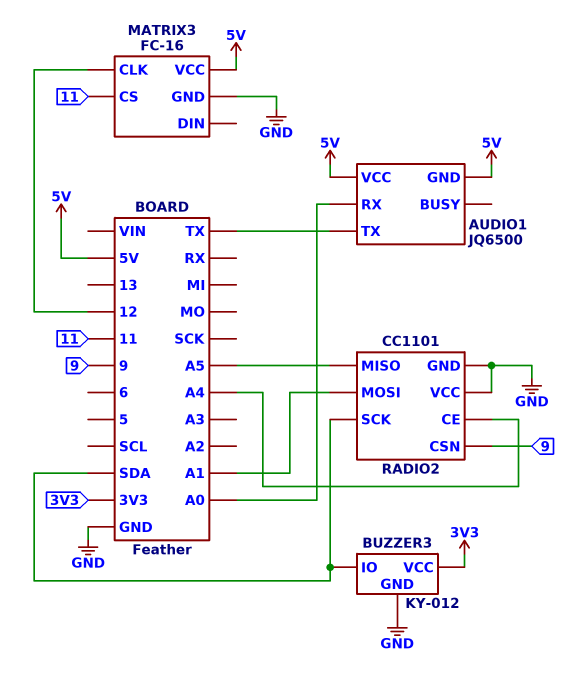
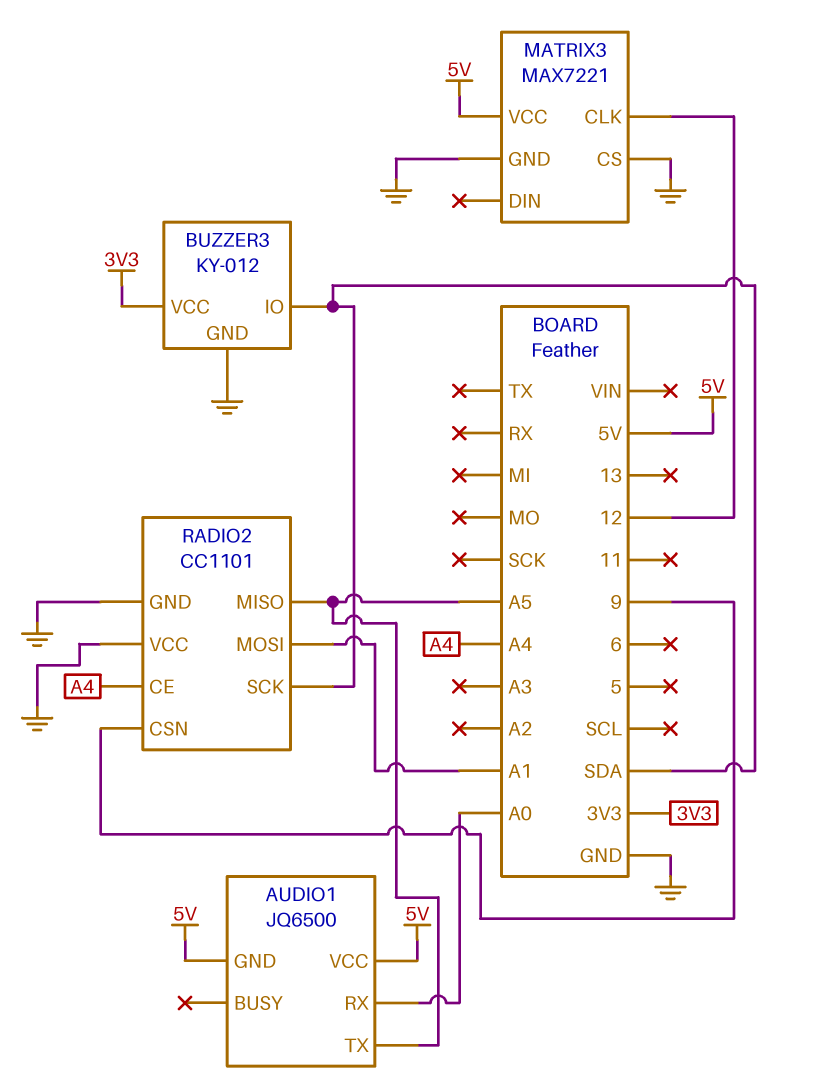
AUDIO1 pin TX: TX -> A5
MATRIX3: FC-16 -> MAX7221
MATRIX3 pin CS: 11 -> GND

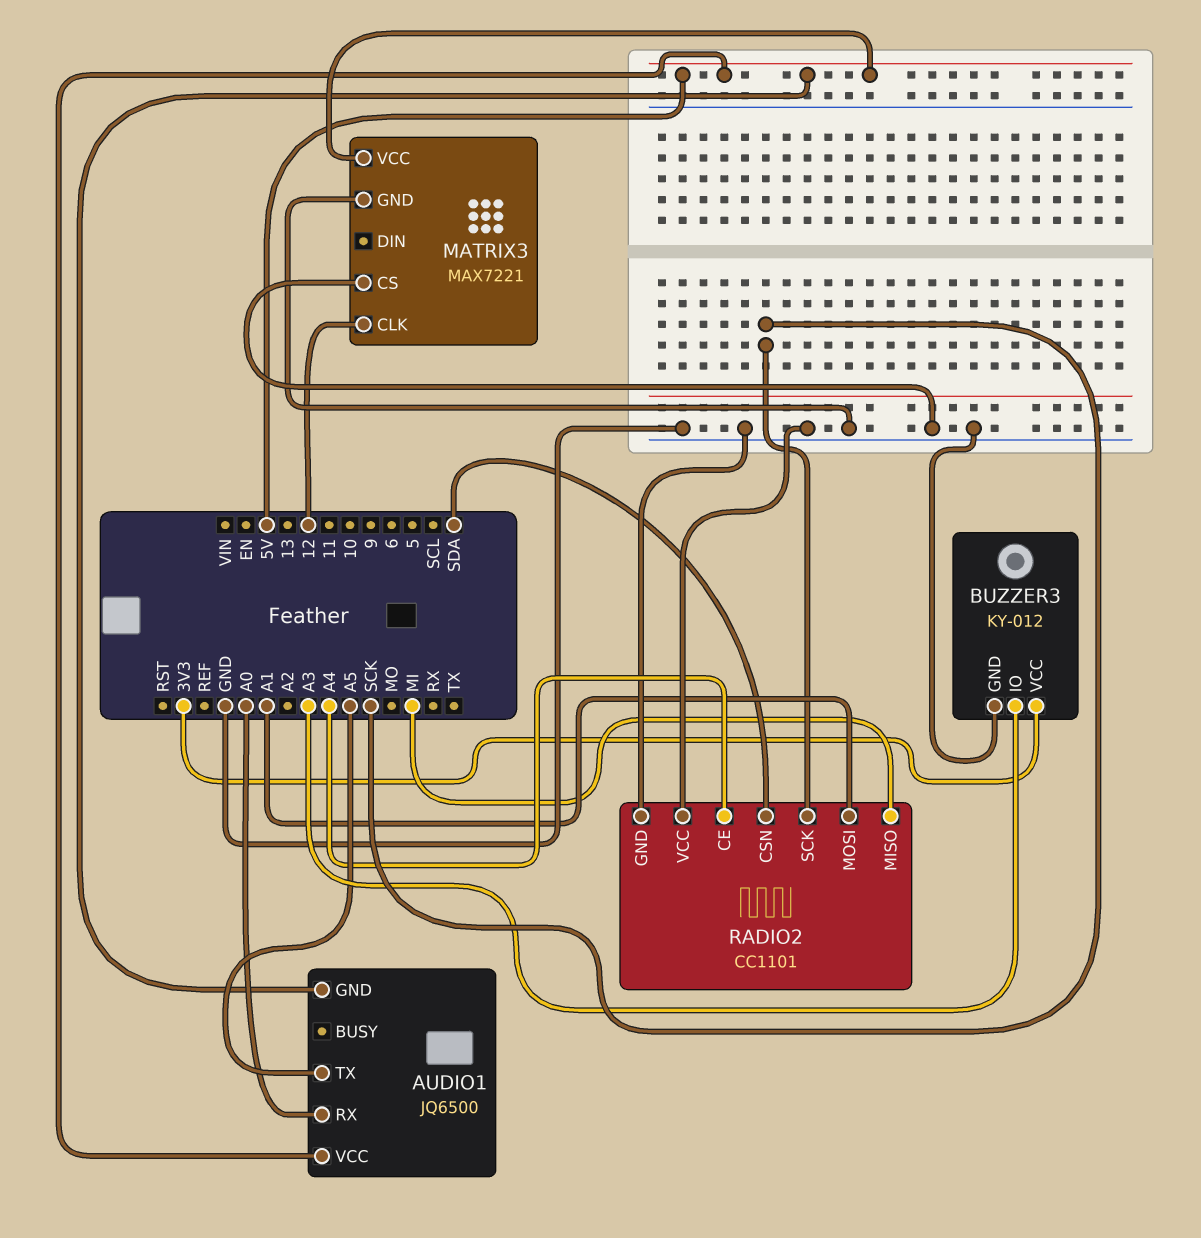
BUZZER3 pin IO: SDA -> A3
RADIO2 pin CSN: 9 -> SDA
RADIO2 pin MISO: A5 -> MI
RADIO2 pin SCK: SDA -> SCK

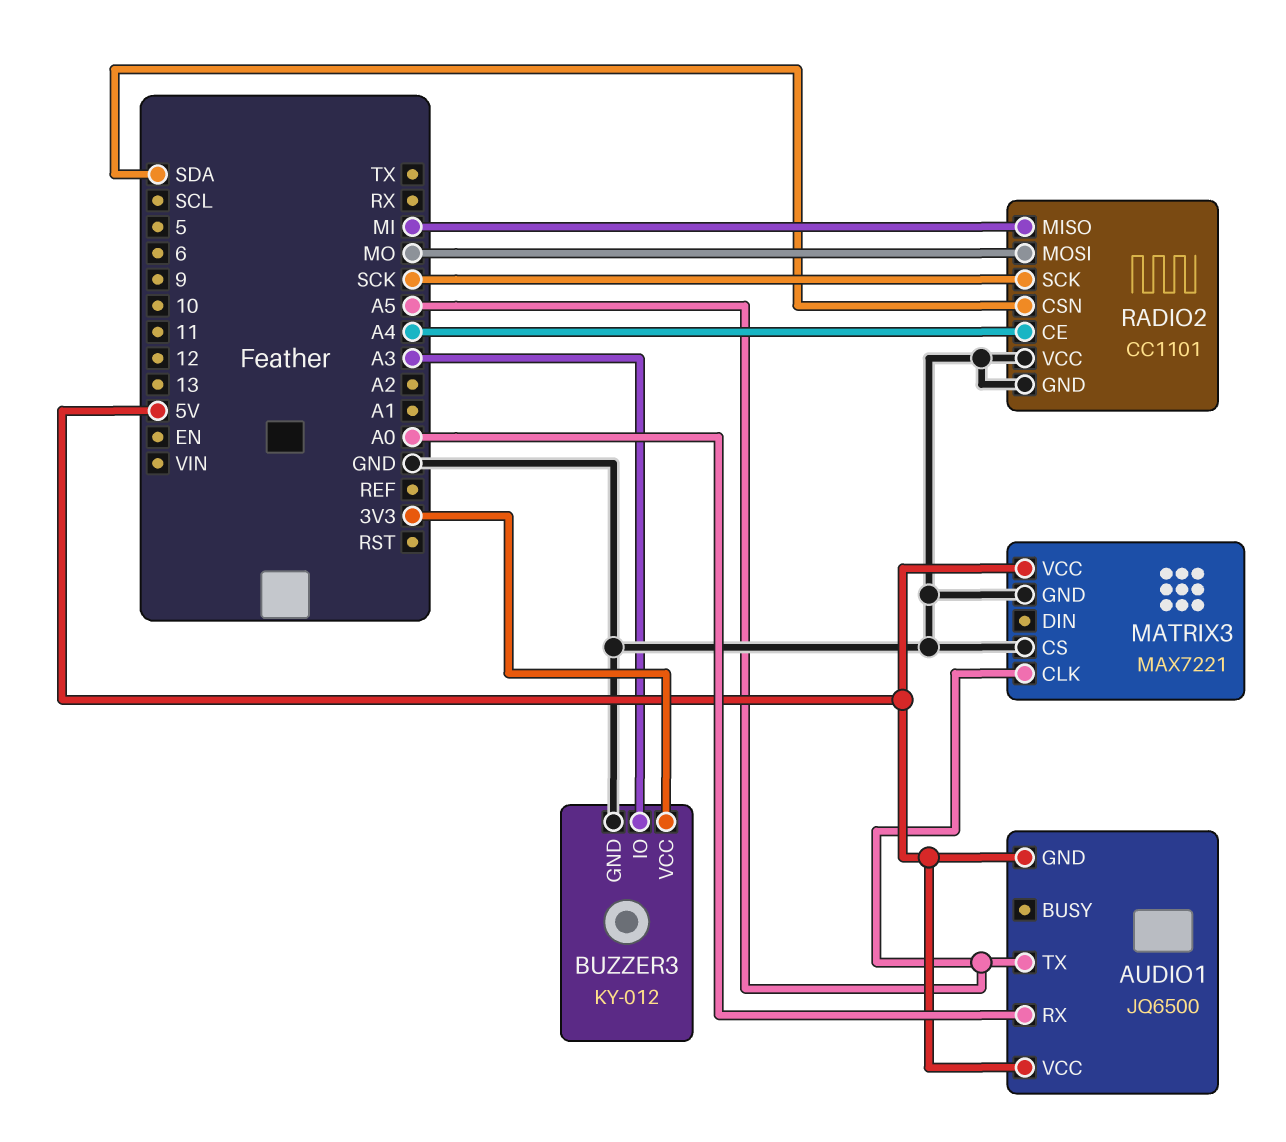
MATRIX3 pin CLK: 12 -> A5
RADIO2 pin MOSI: A1 -> MO

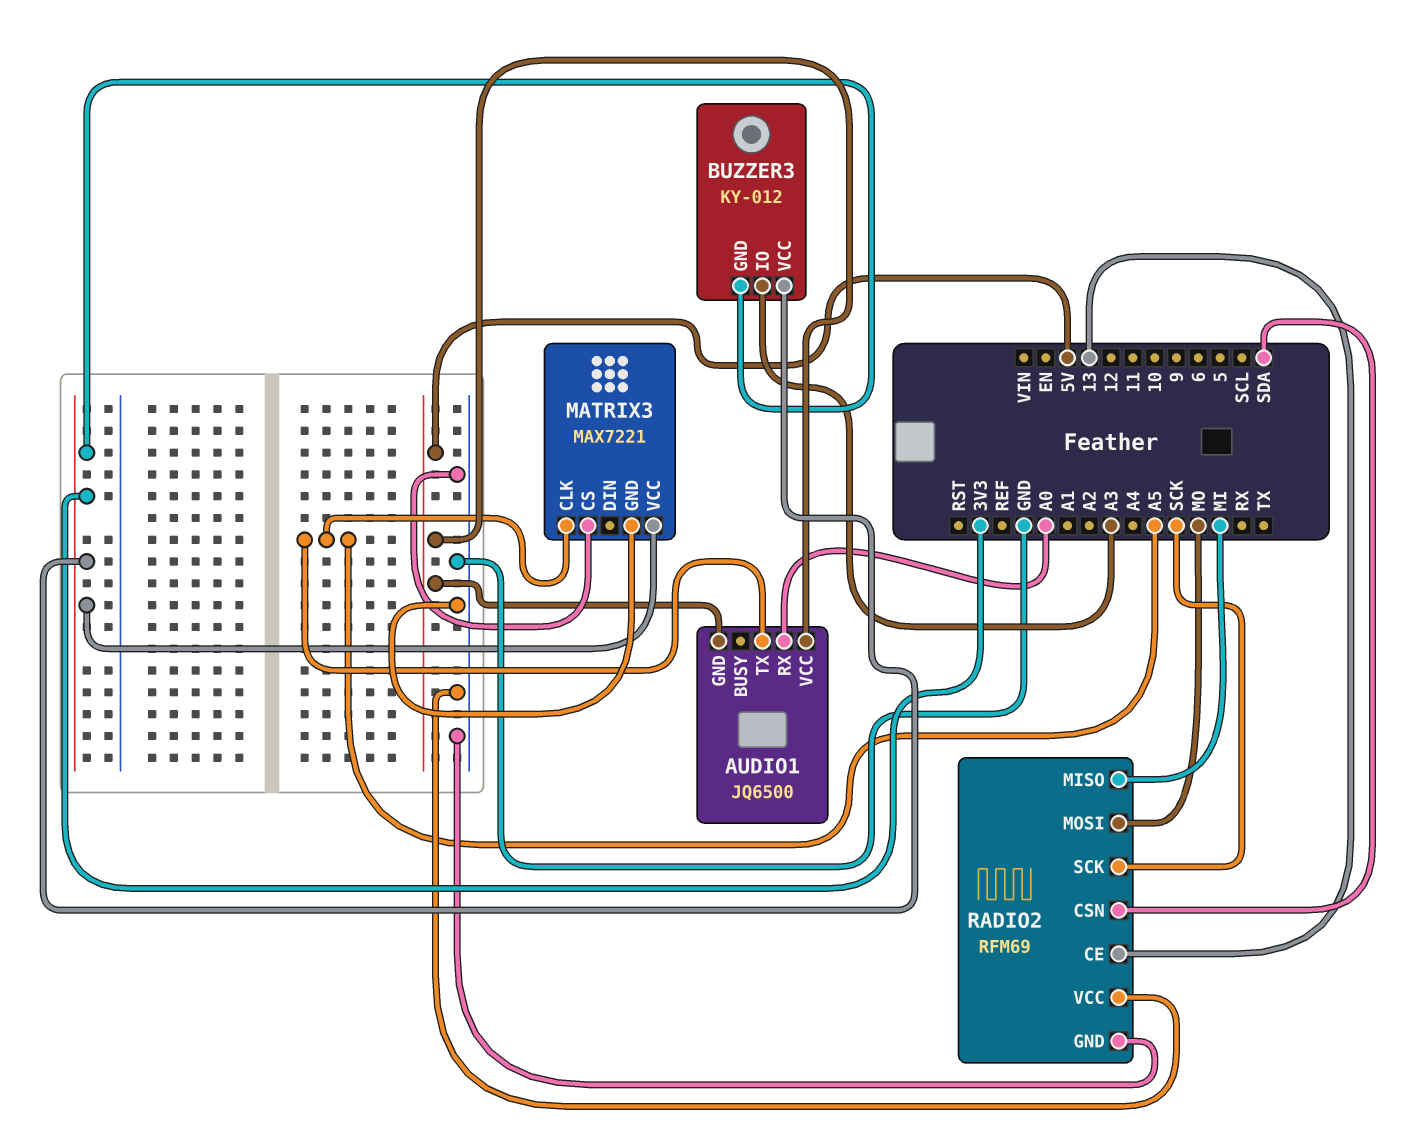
BUZZER3 pin GND: GND -> 3V3
MATRIX3 pin VCC: 5V -> 3V3
RADIO2: CC1101 -> RFM69
RADIO2 pin CE: A4 -> 13

